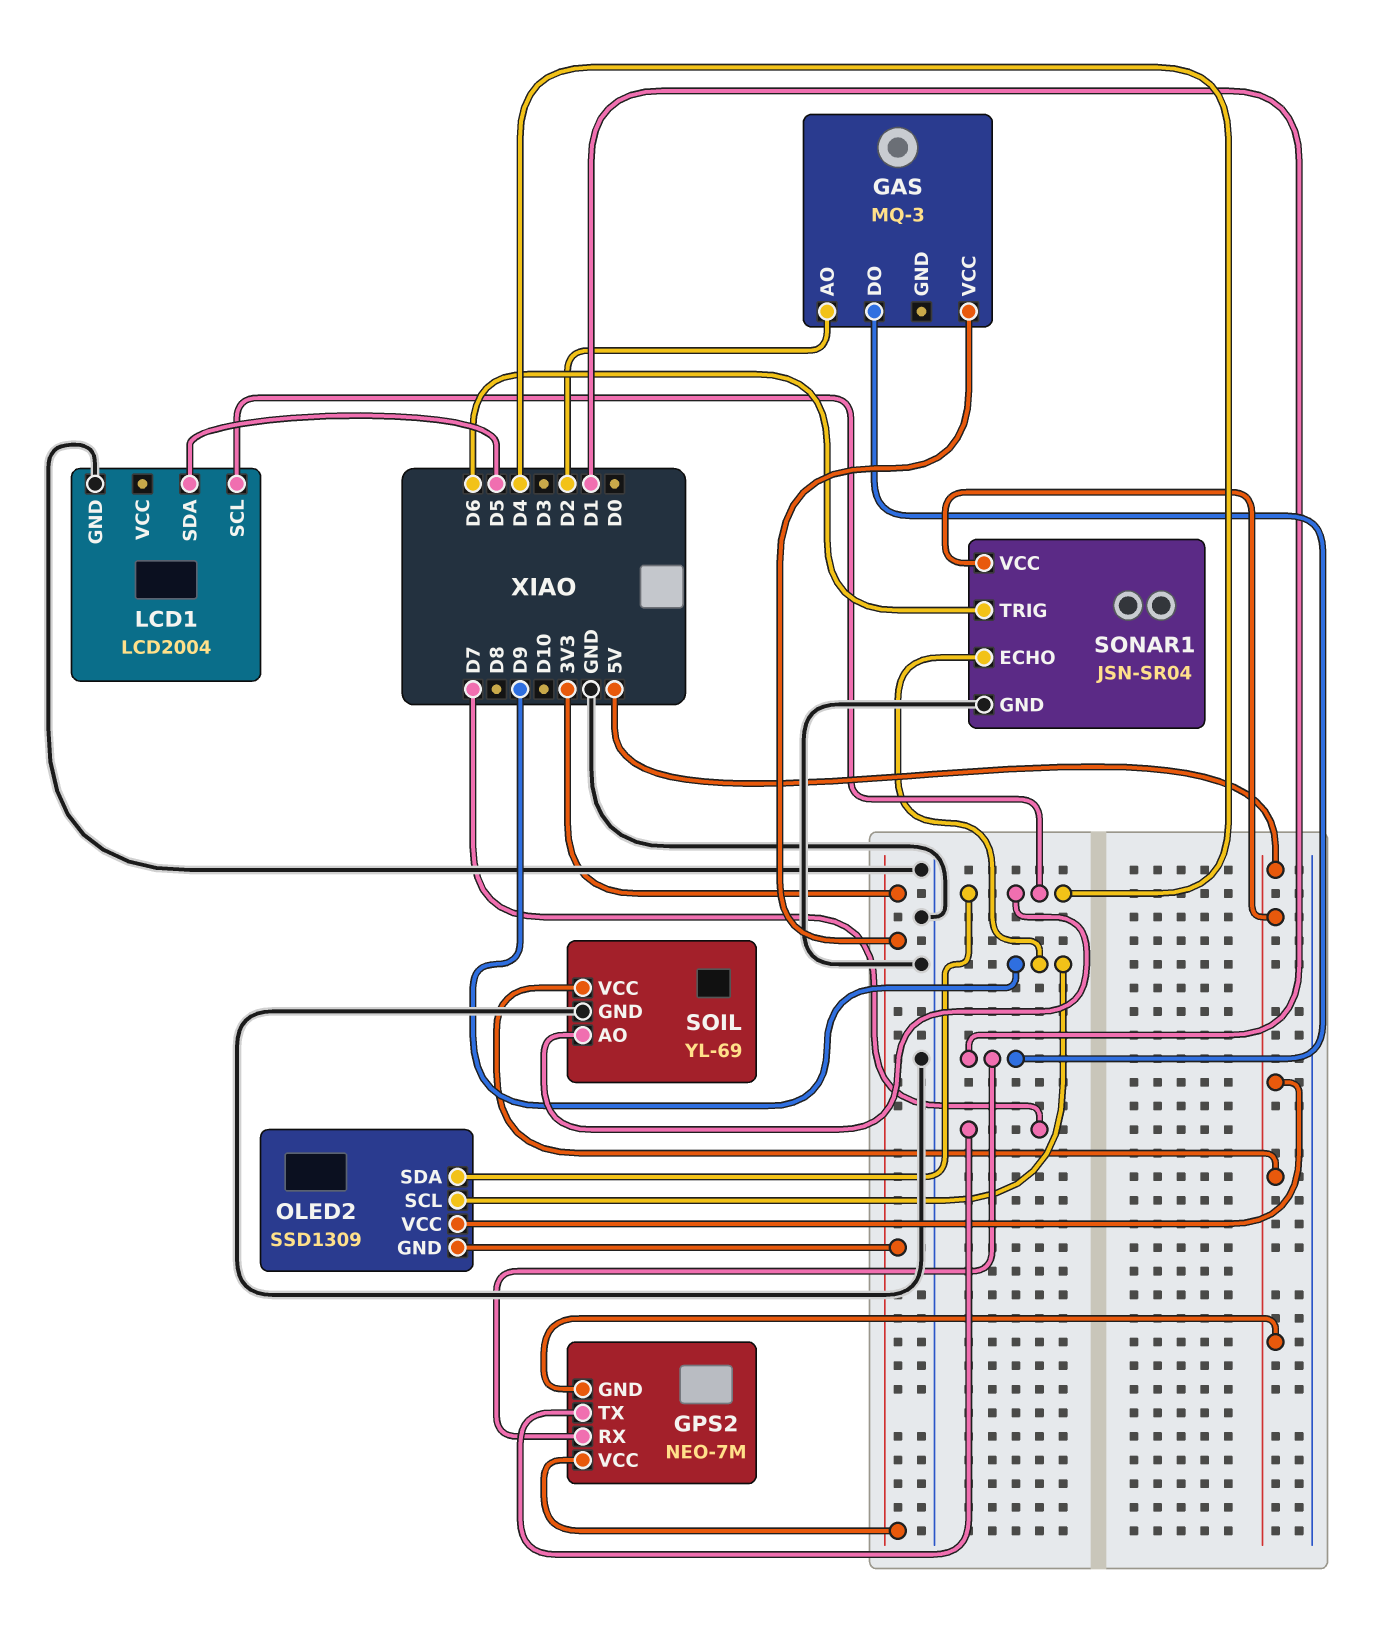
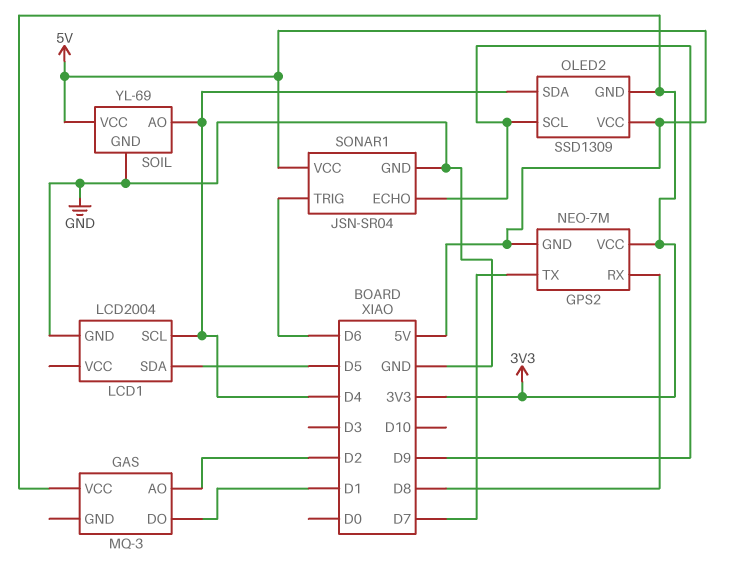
GPS2 pin RX: D1 -> D8

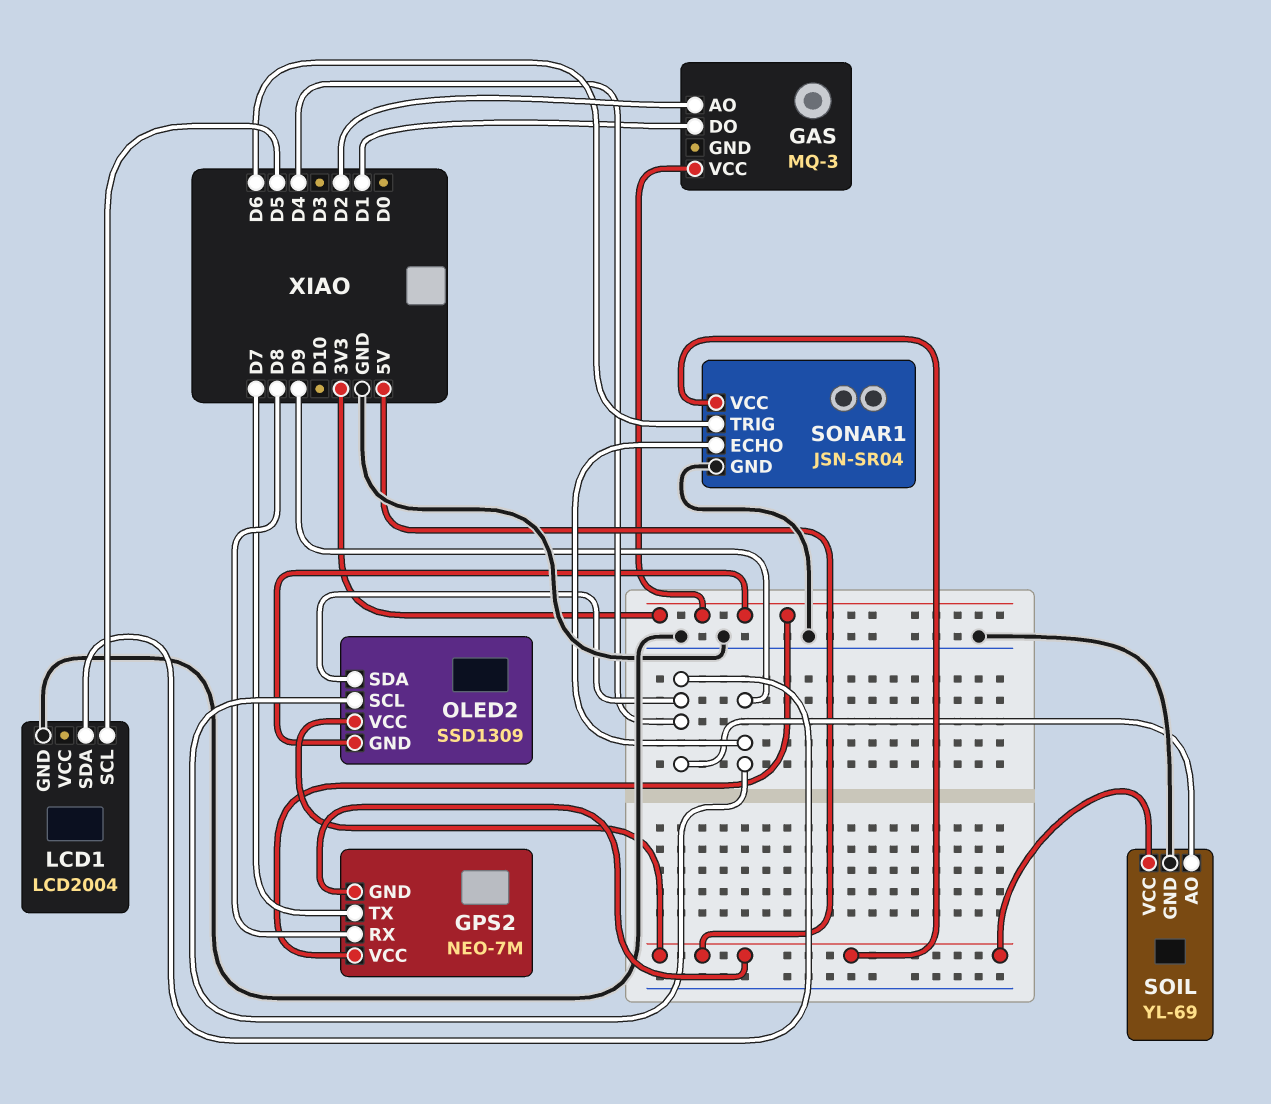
LCD1 pin SCL: D4 -> D5
LCD1 pin SDA: D5 -> D4

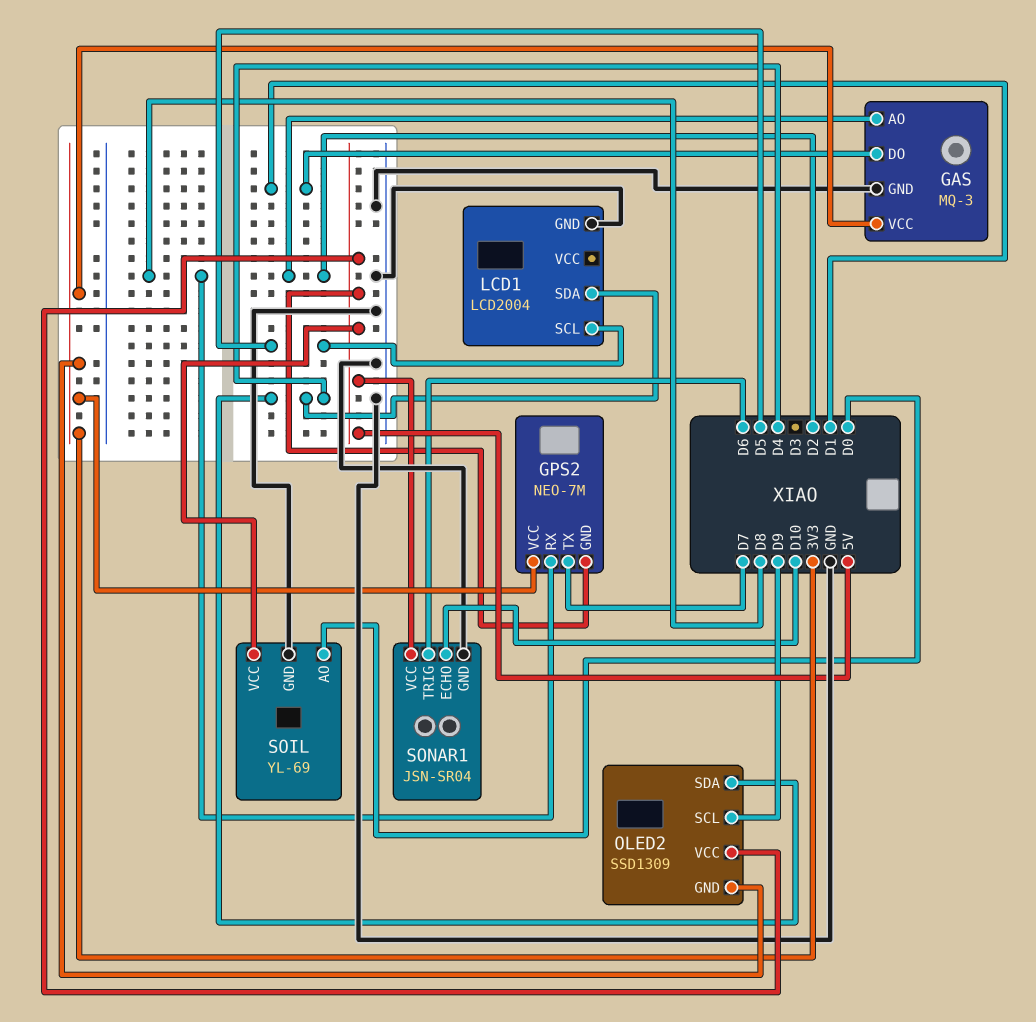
GAS pin GND: none -> GND
SOIL pin AO: D4 -> D0
SONAR1 pin ECHO: D9 -> D10

